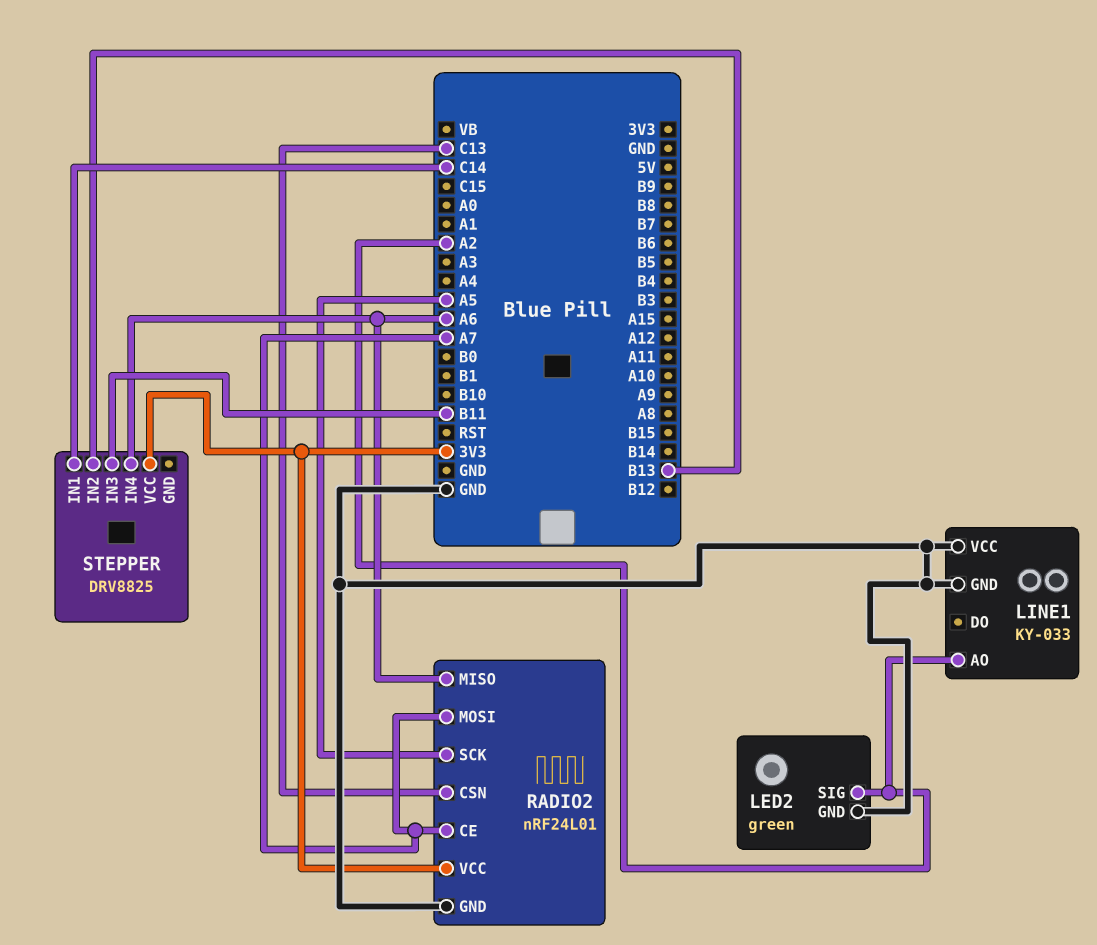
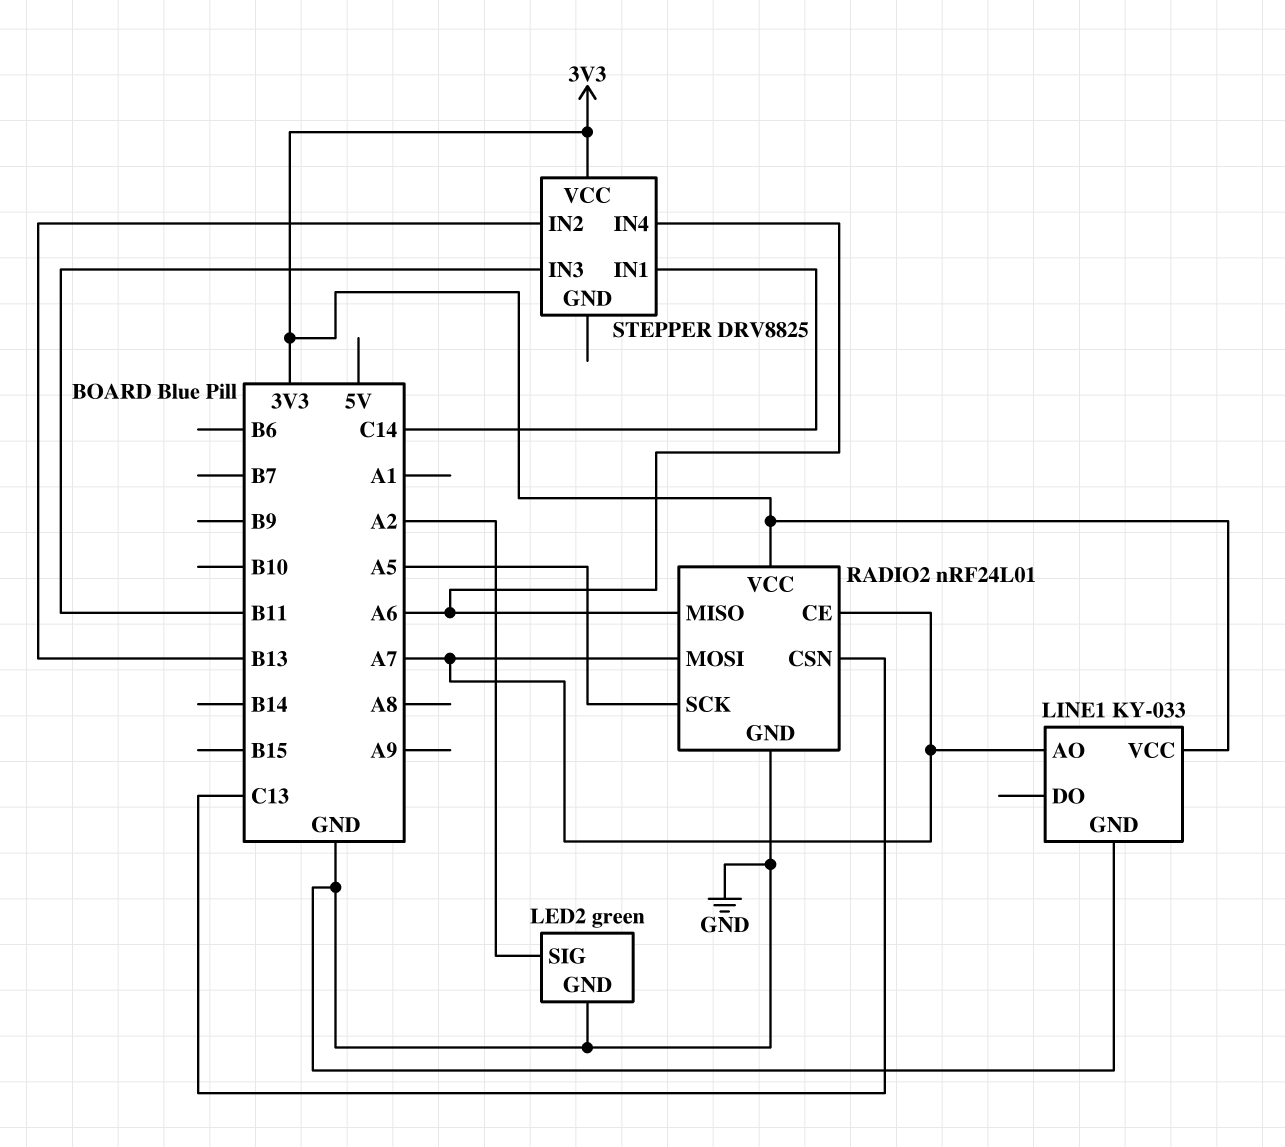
LINE1 pin AO: A2 -> A7
LINE1 pin VCC: GND -> 3V3

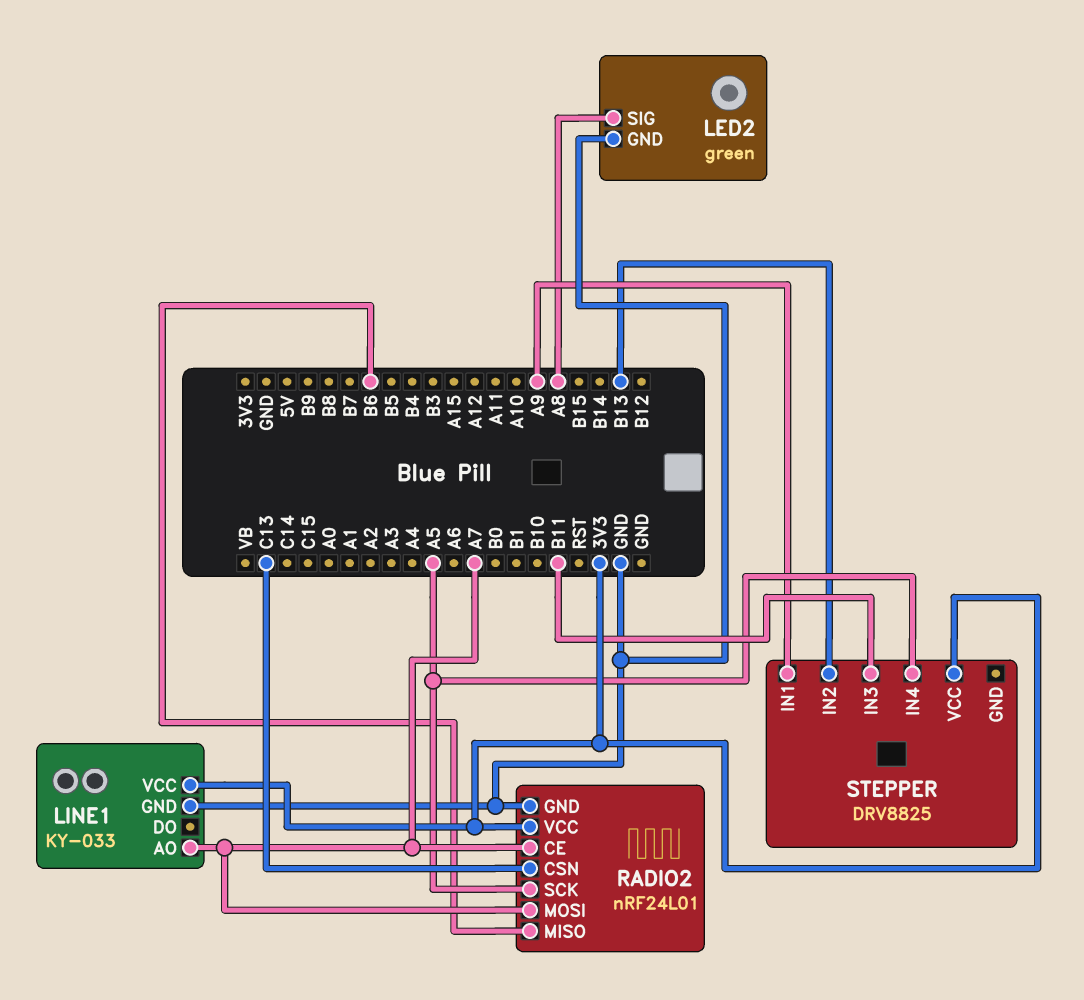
LED2 pin SIG: A2 -> A8
RADIO2 pin MISO: A6 -> B6
STEPPER pin IN1: C14 -> A9
STEPPER pin IN4: A6 -> A5

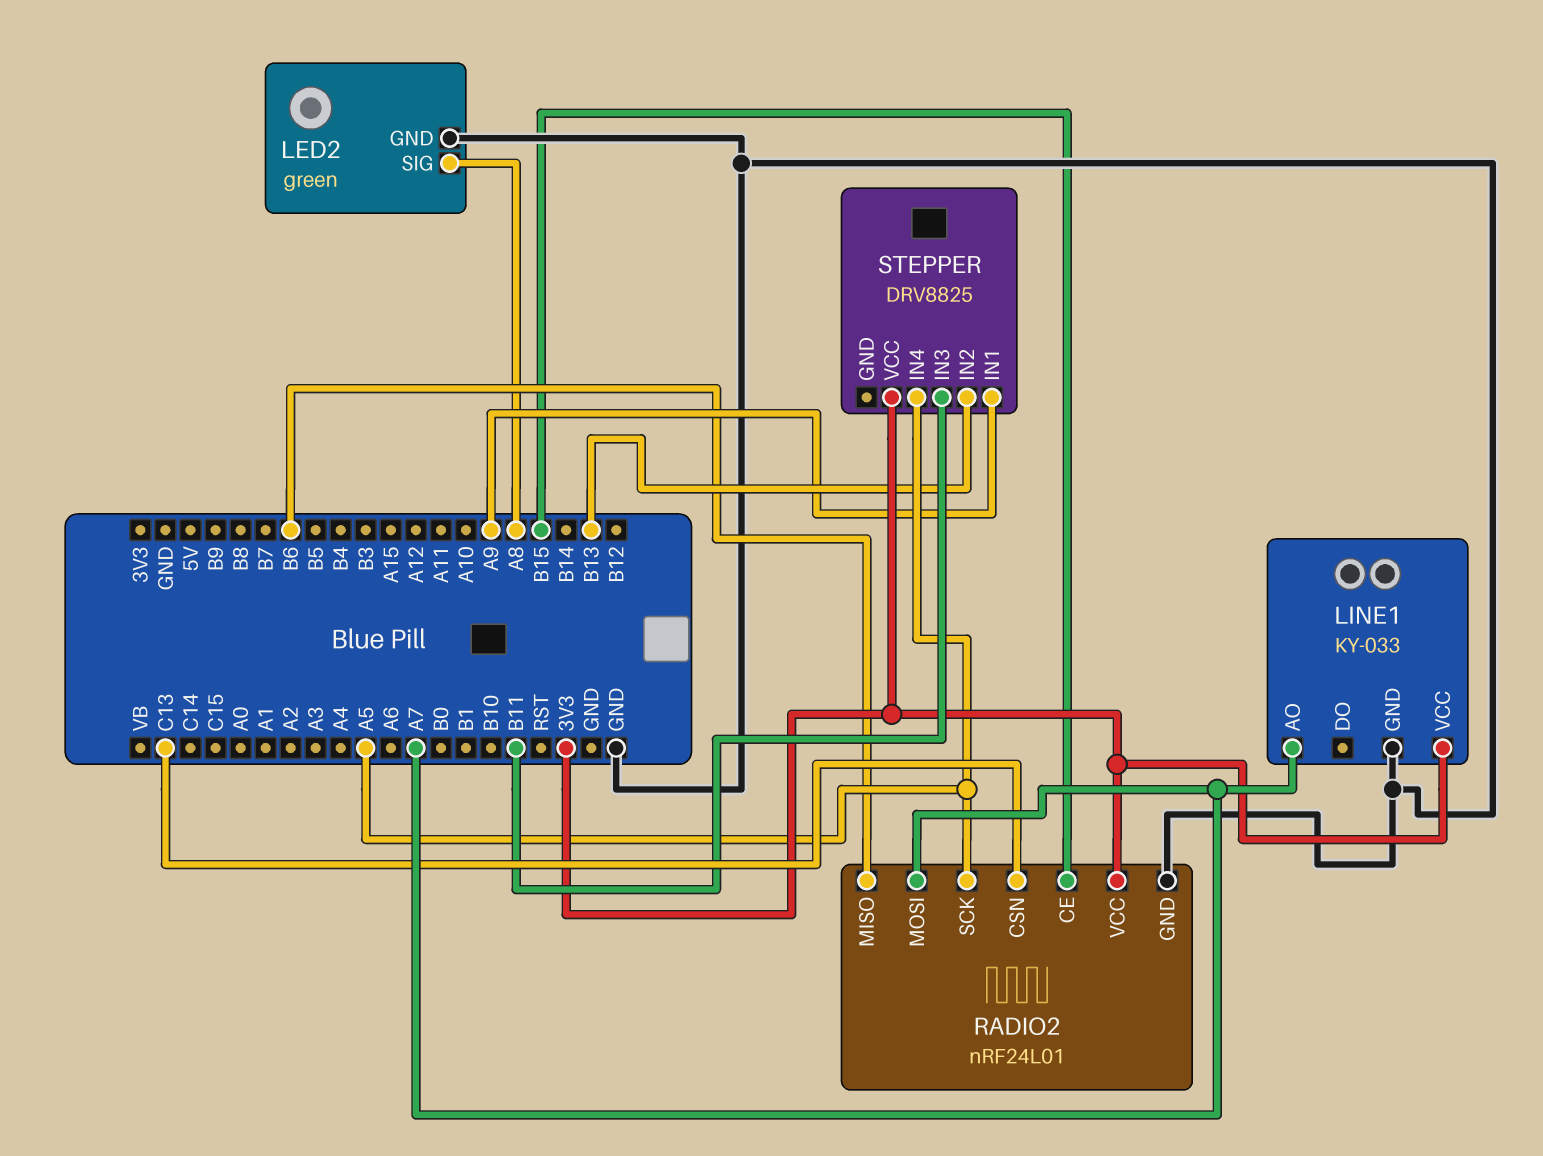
RADIO2 pin CE: A7 -> B15

